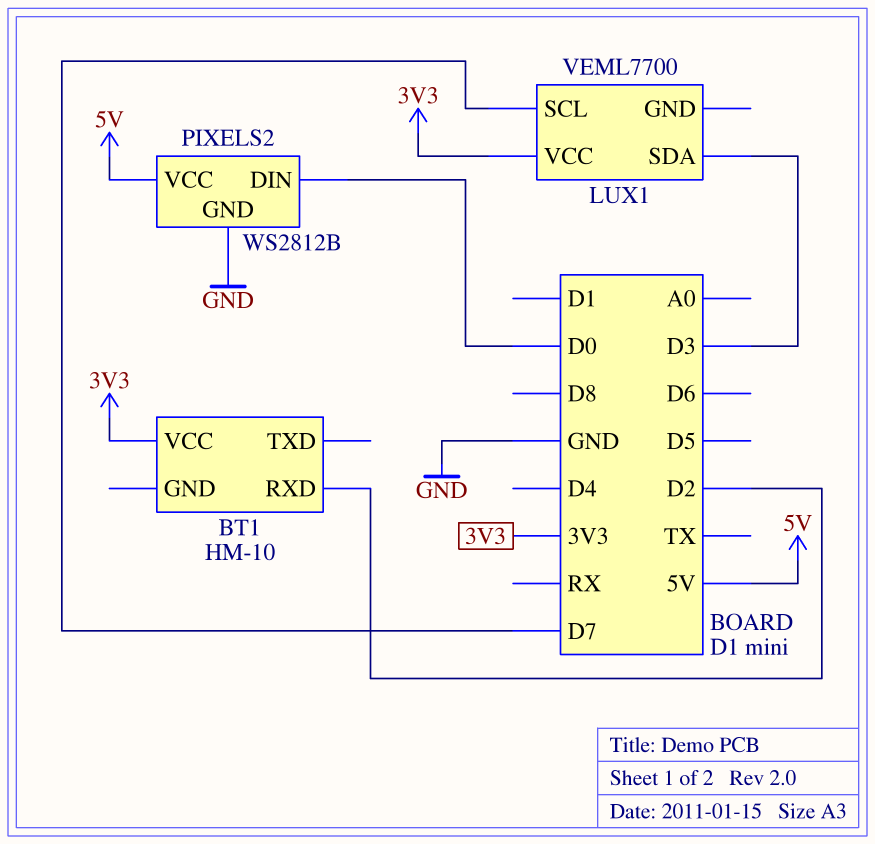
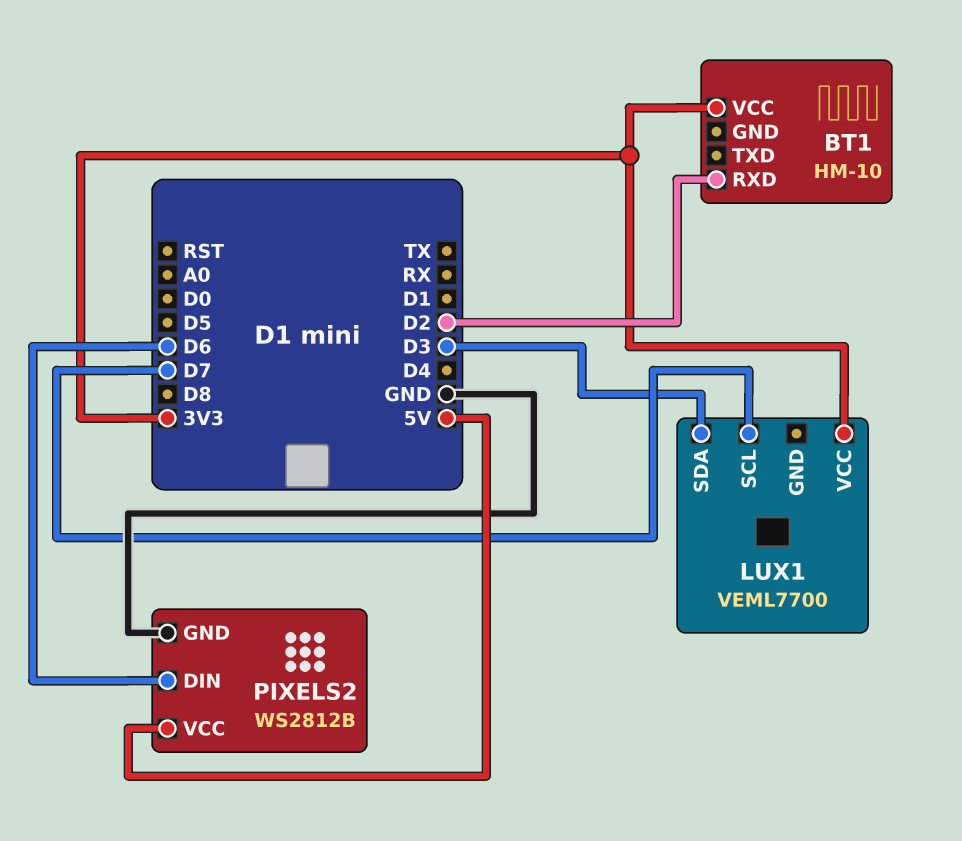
PIXELS2 pin DIN: D0 -> D6

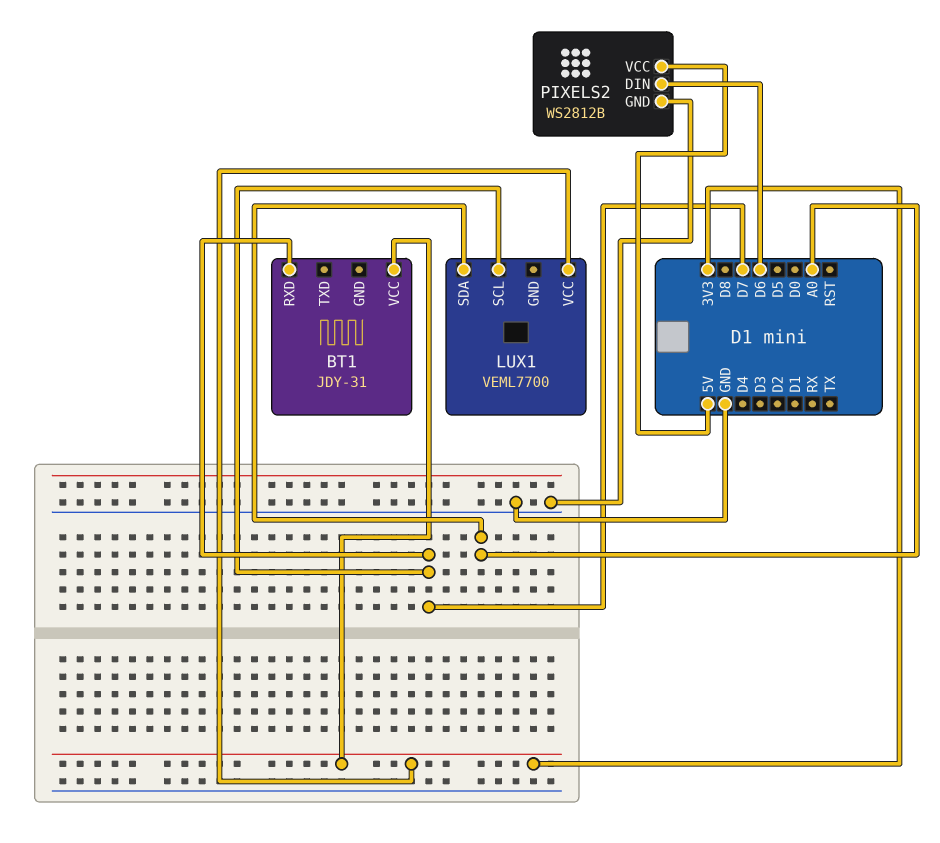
BT1: HM-10 -> JDY-31
BT1 pin RXD: D2 -> D7
LUX1 pin SDA: D3 -> A0

